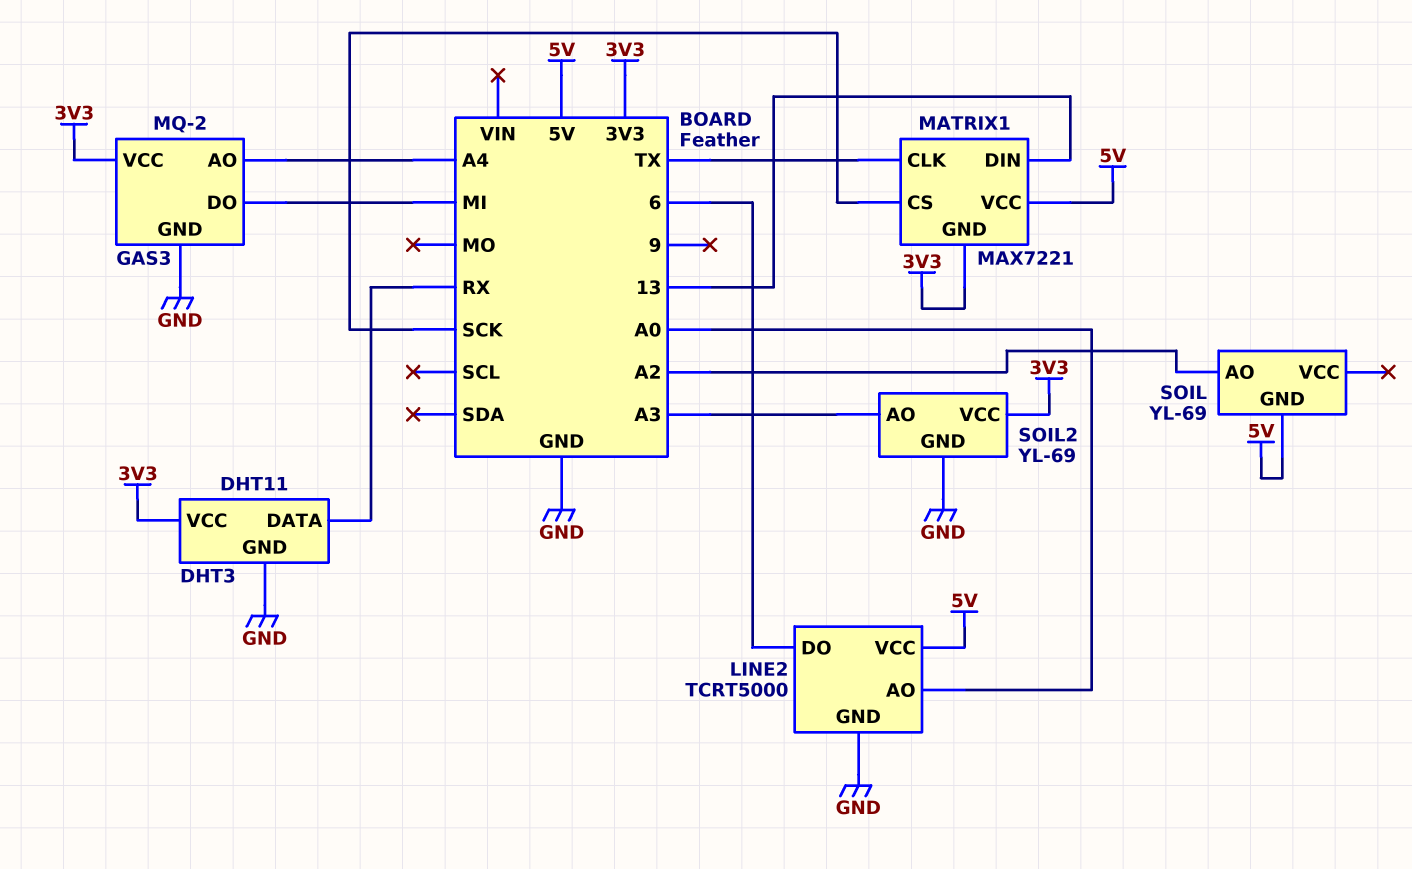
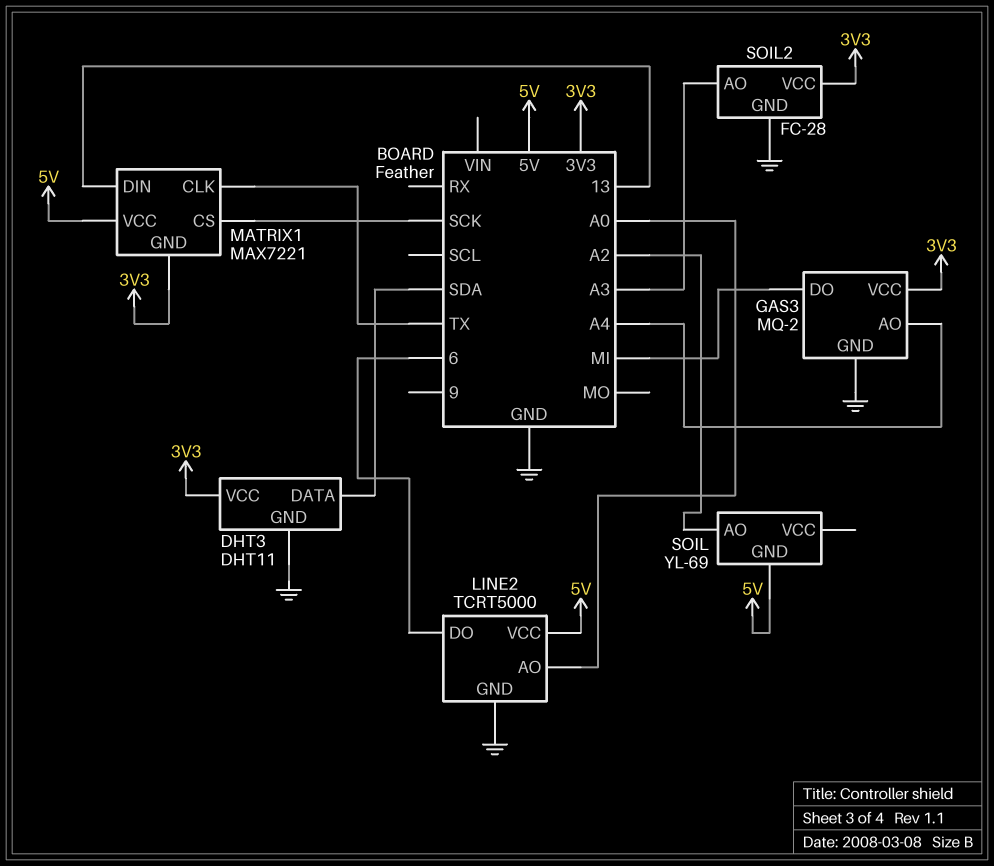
DHT3 pin DATA: RX -> SDA
SOIL2: YL-69 -> FC-28

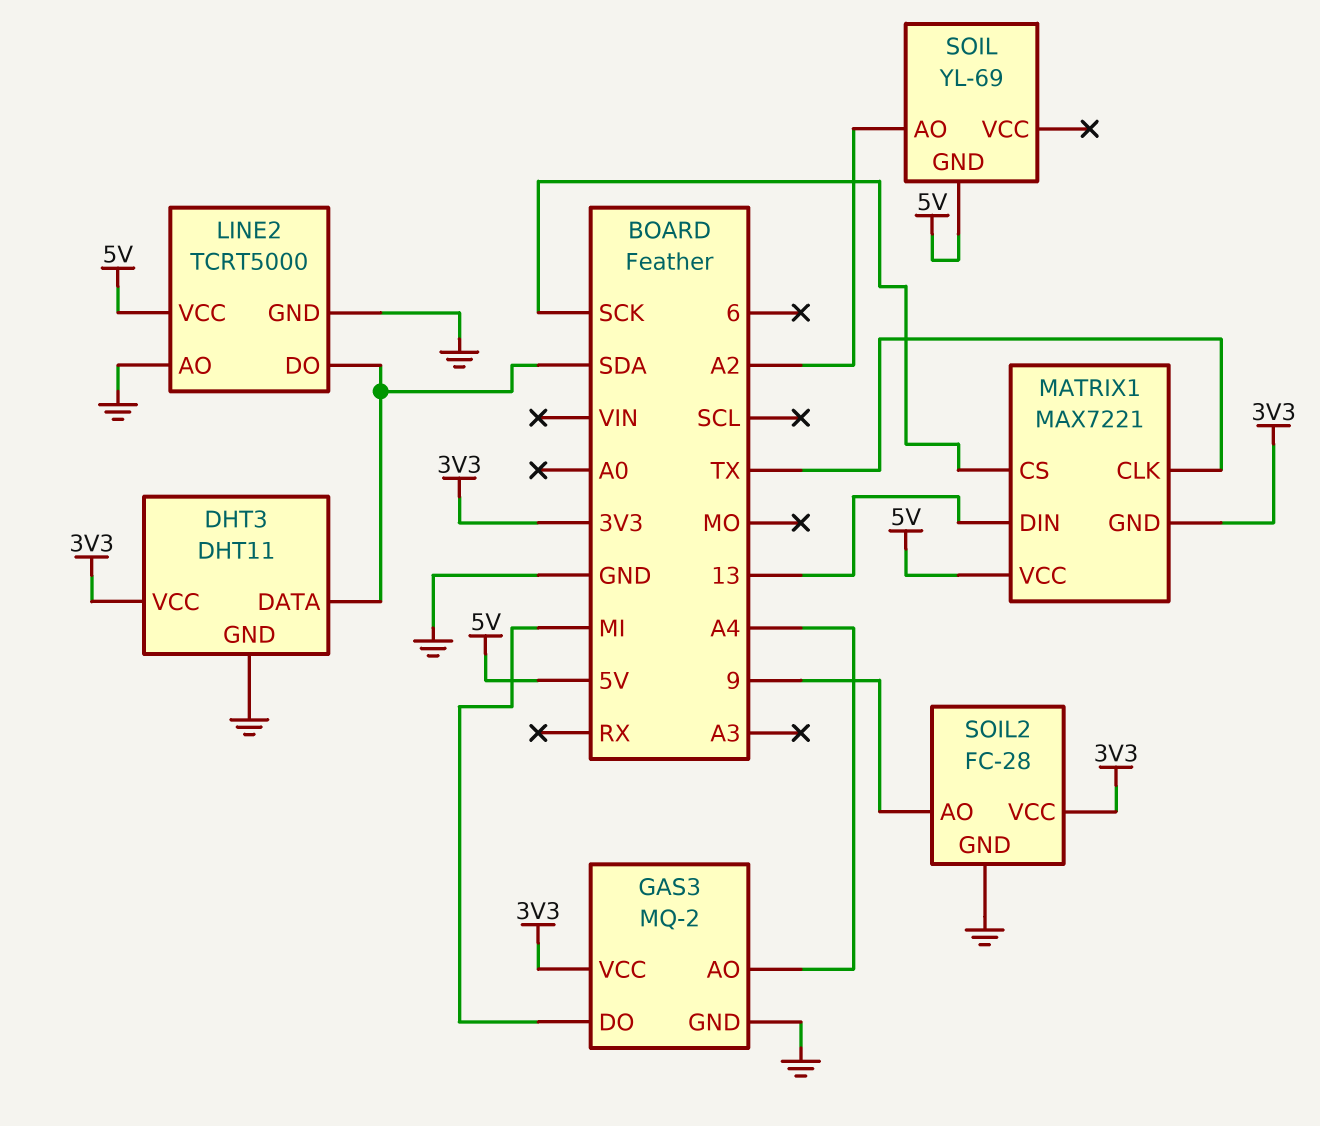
LINE2 pin AO: A0 -> GND
LINE2 pin DO: 6 -> SDA
SOIL2 pin AO: A3 -> 9

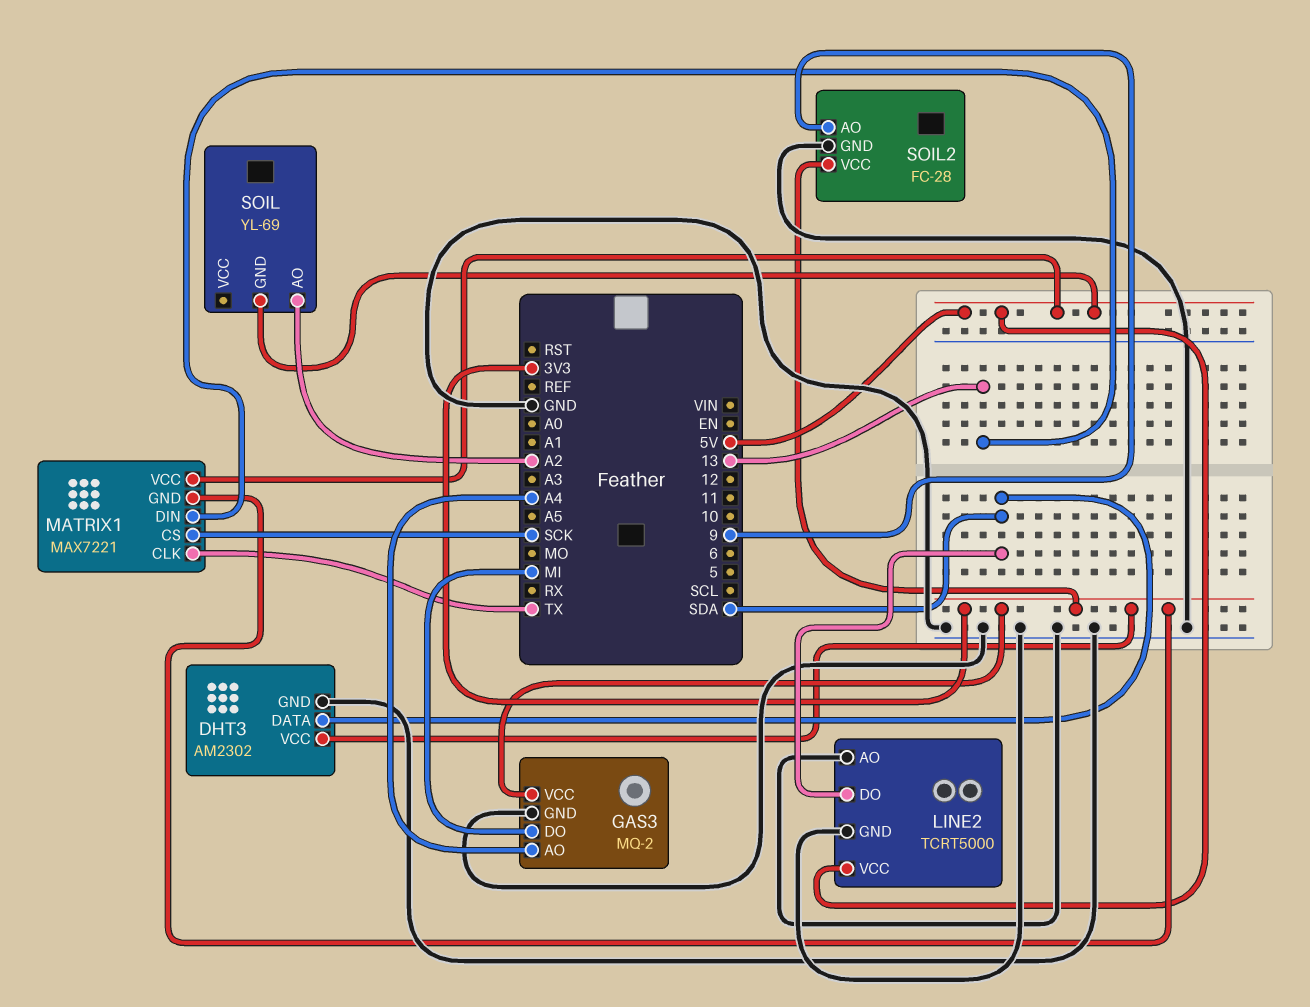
DHT3: DHT11 -> AM2302

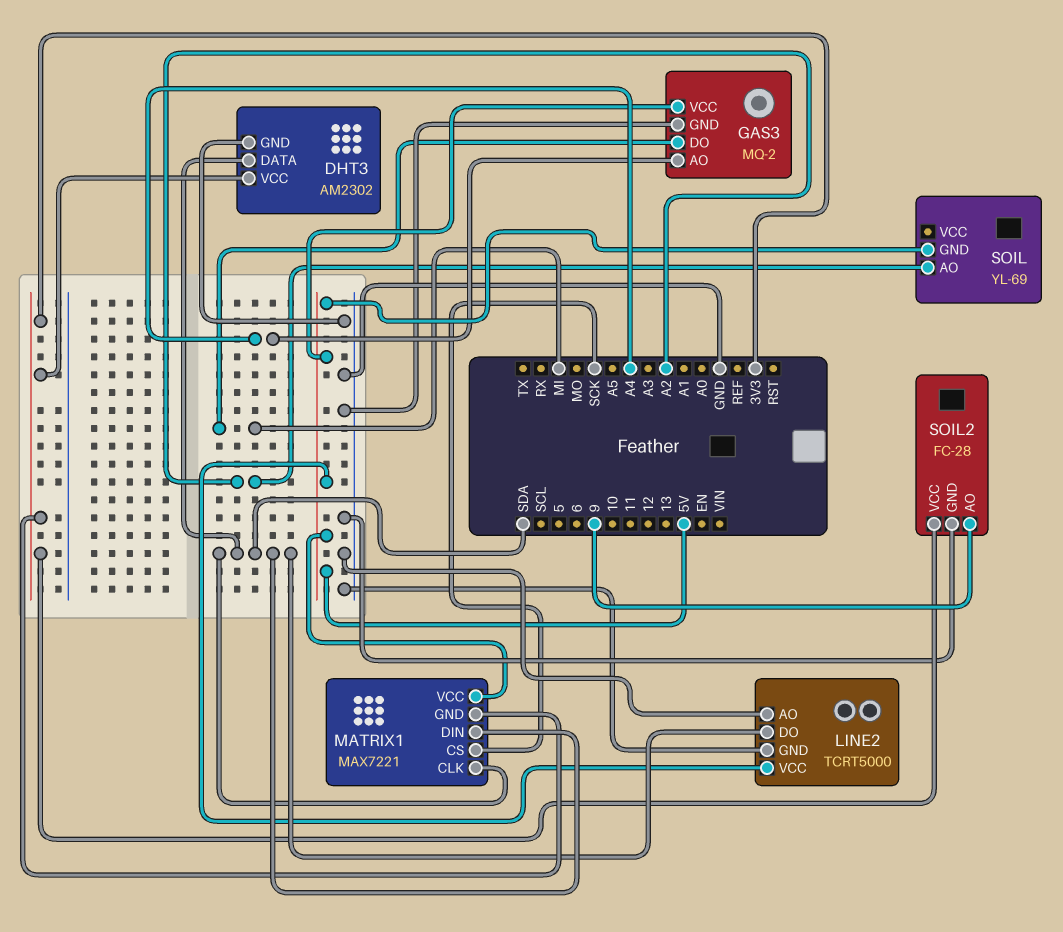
GAS3 pin VCC: 3V3 -> 5V
MATRIX1 pin CLK: TX -> SDA
MATRIX1 pin DIN: 13 -> SDA

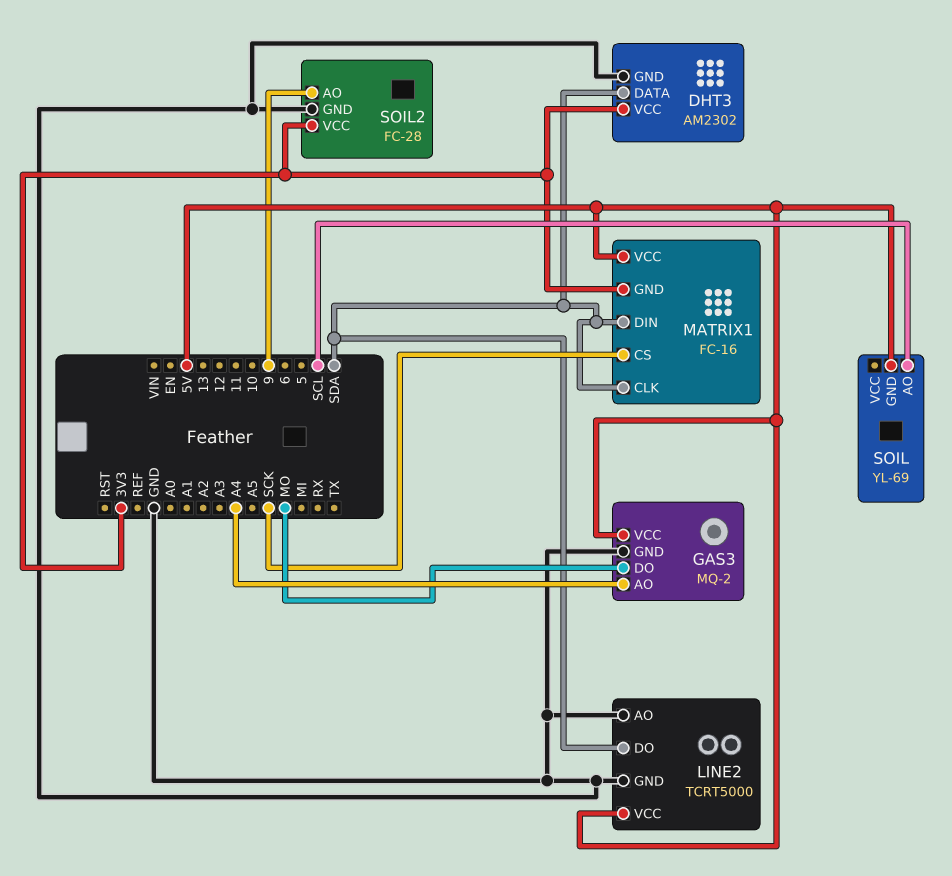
GAS3 pin DO: MI -> MO
MATRIX1: MAX7221 -> FC-16
SOIL pin AO: A2 -> SCL

